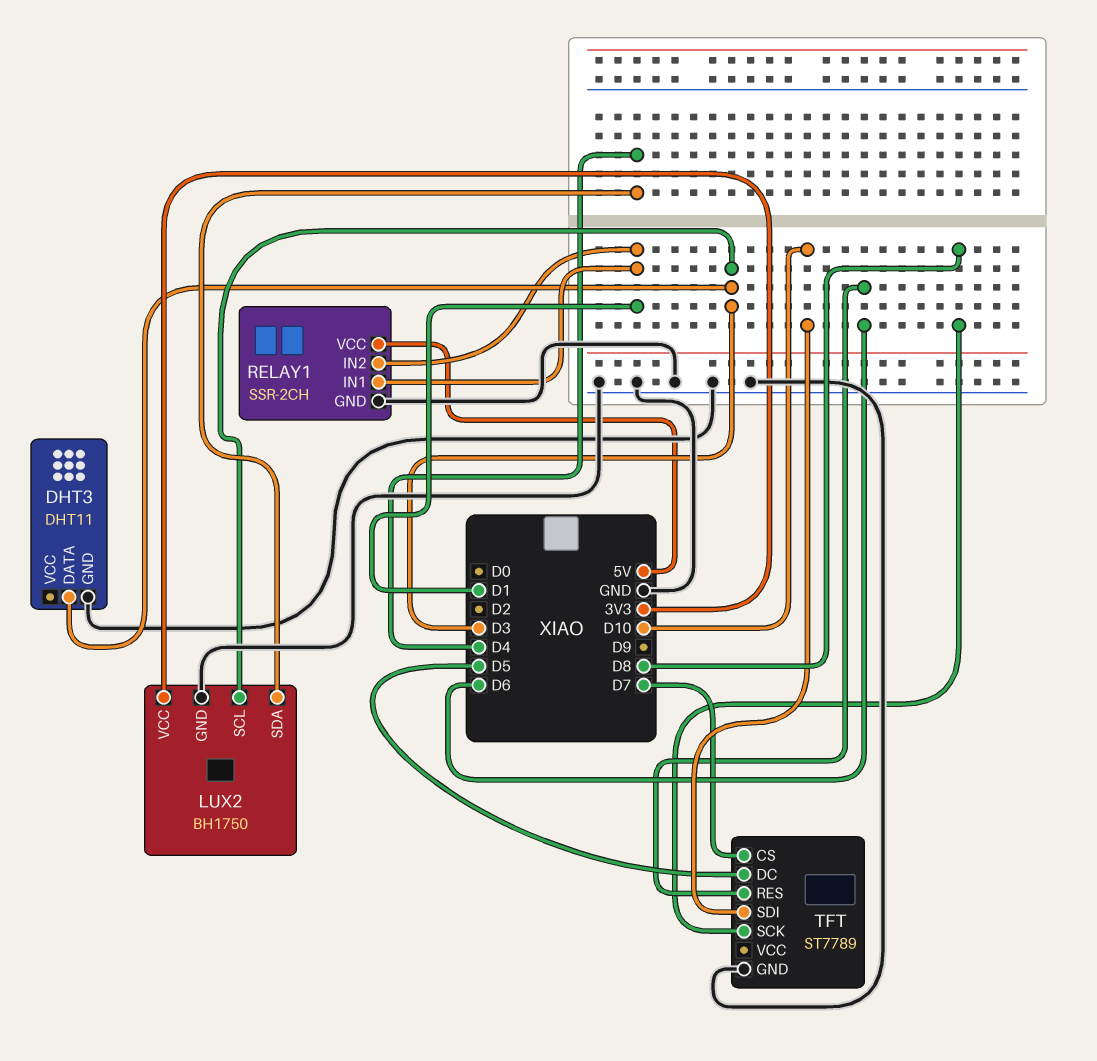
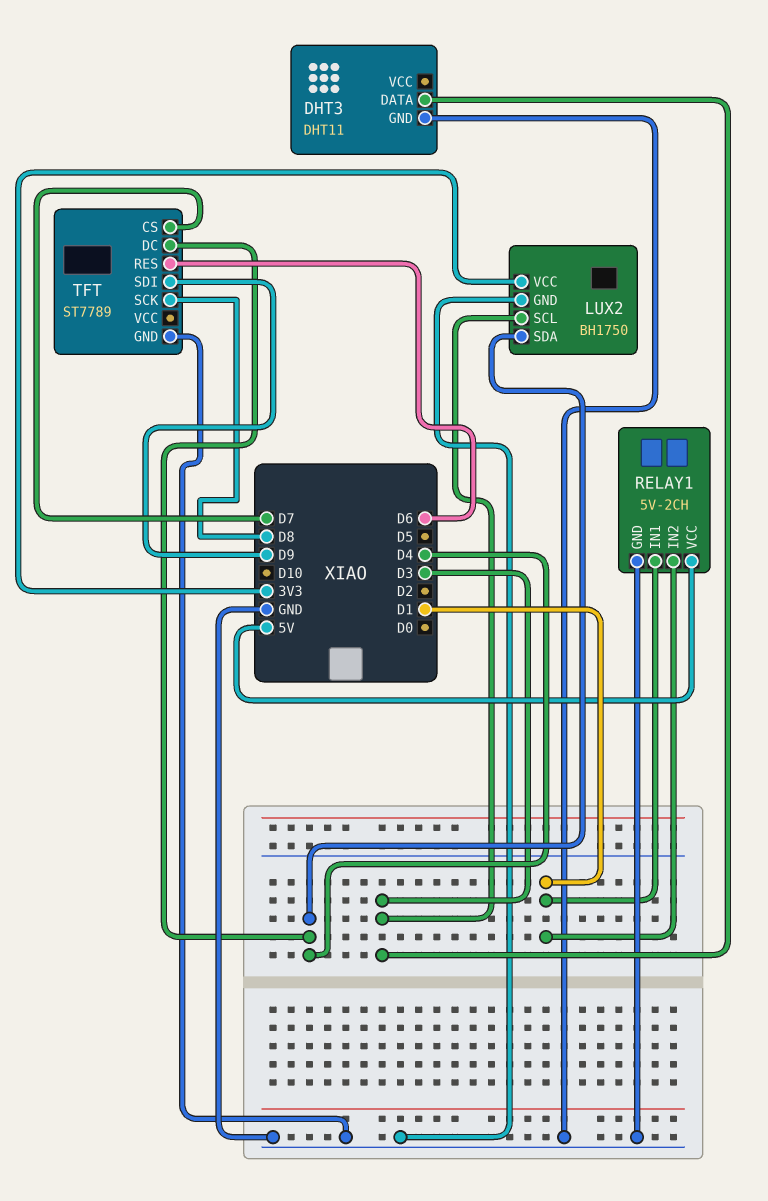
RELAY1: SSR-2CH -> 5V-2CH
TFT pin DC: D5 -> D4
TFT pin SDI: D10 -> D9

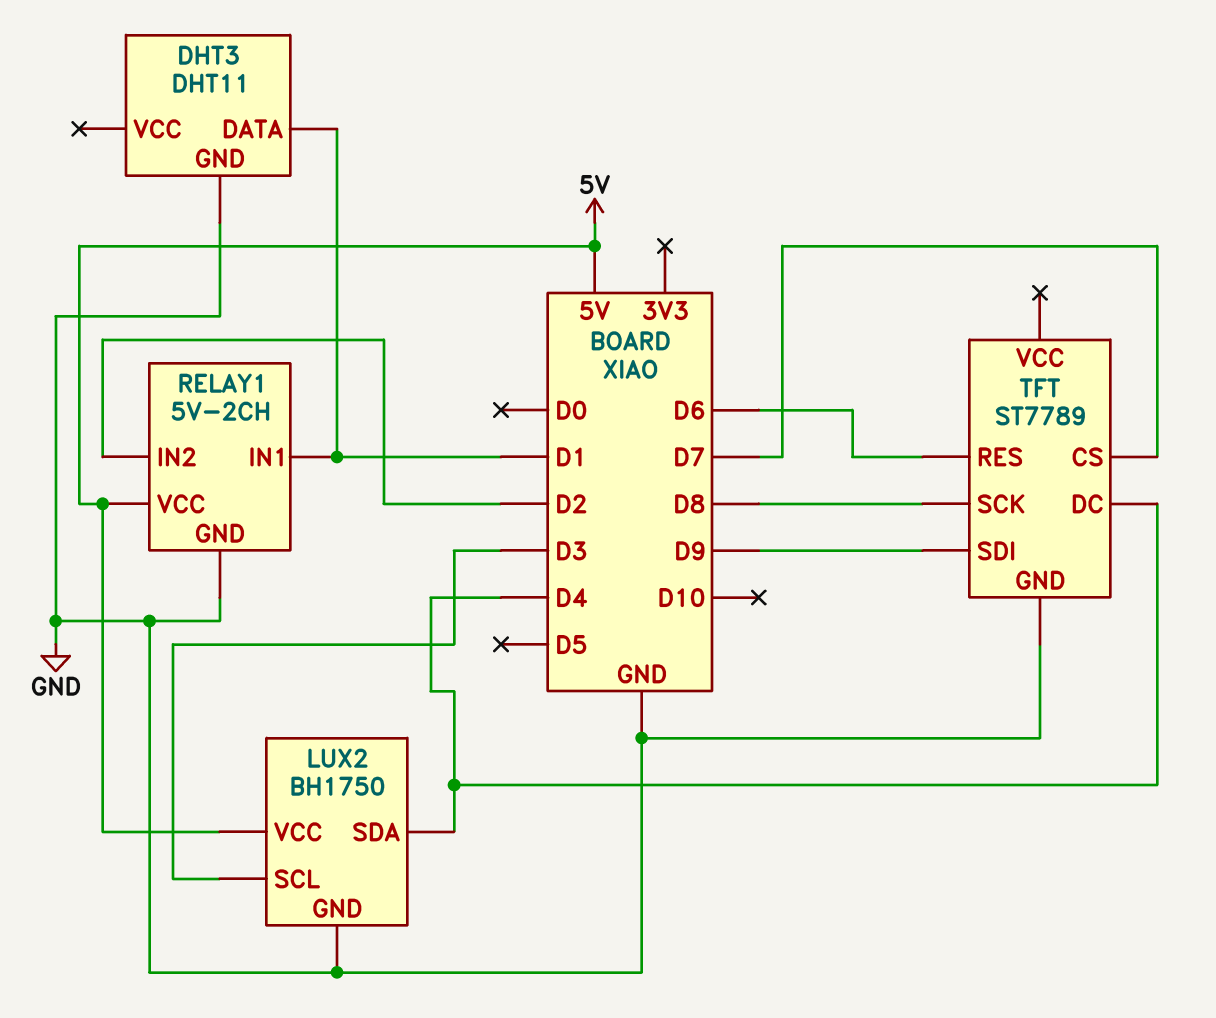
DHT3 pin DATA: D3 -> D1
LUX2 pin VCC: 3V3 -> 5V
RELAY1 pin IN2: D1 -> D2

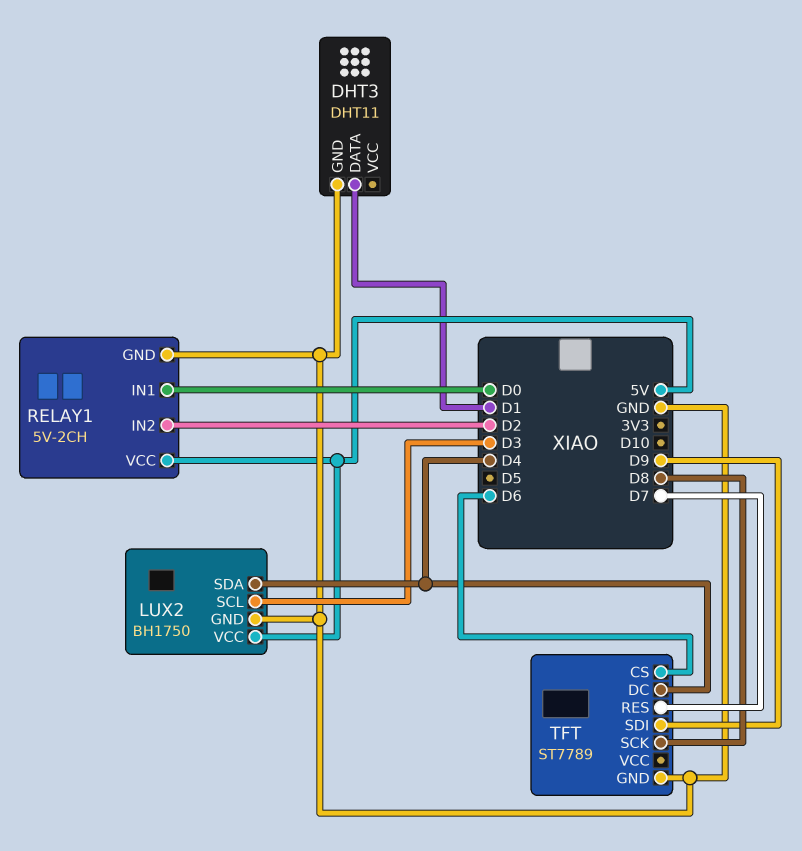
RELAY1 pin IN1: D1 -> D0
TFT pin CS: D7 -> D6
TFT pin RES: D6 -> D7

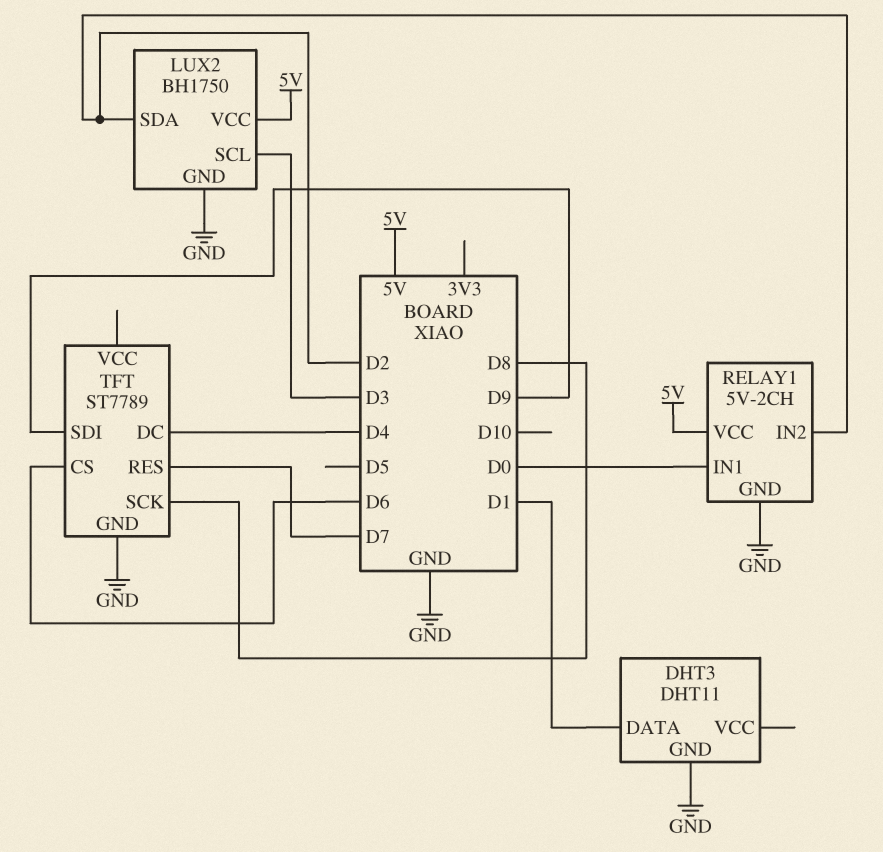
LUX2 pin SDA: D4 -> D2

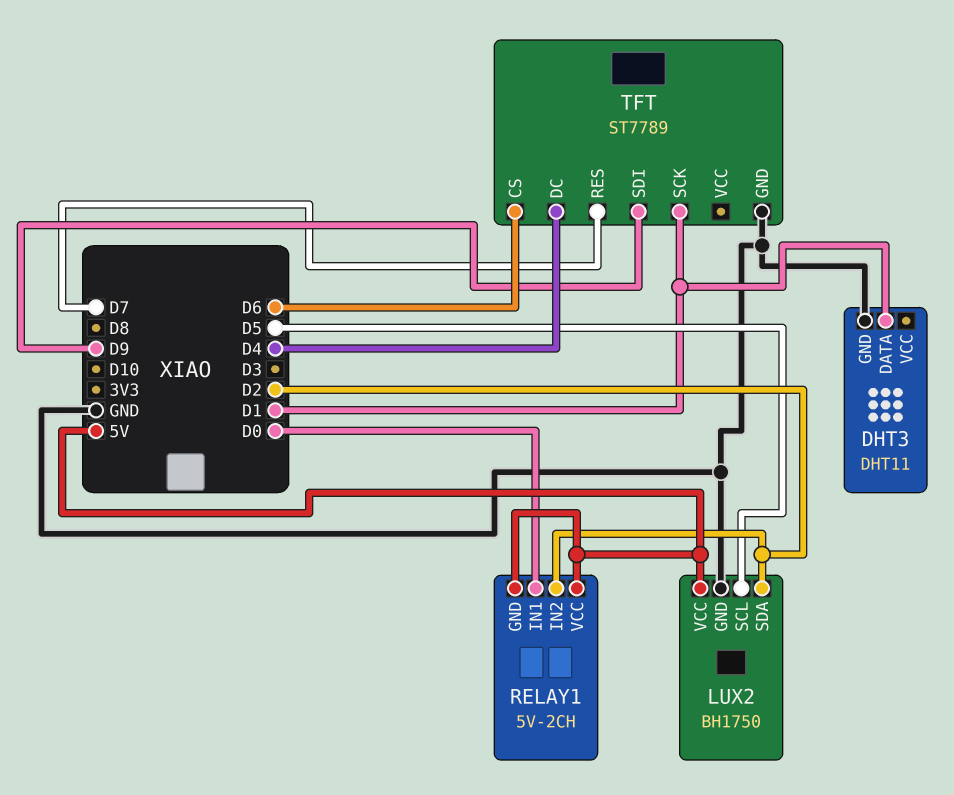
LUX2 pin SCL: D3 -> D5
RELAY1 pin GND: GND -> 5V
TFT pin SCK: D8 -> D1

